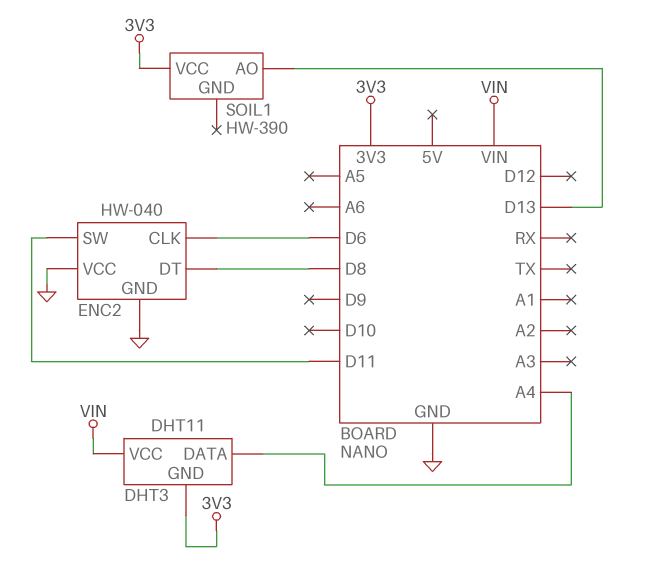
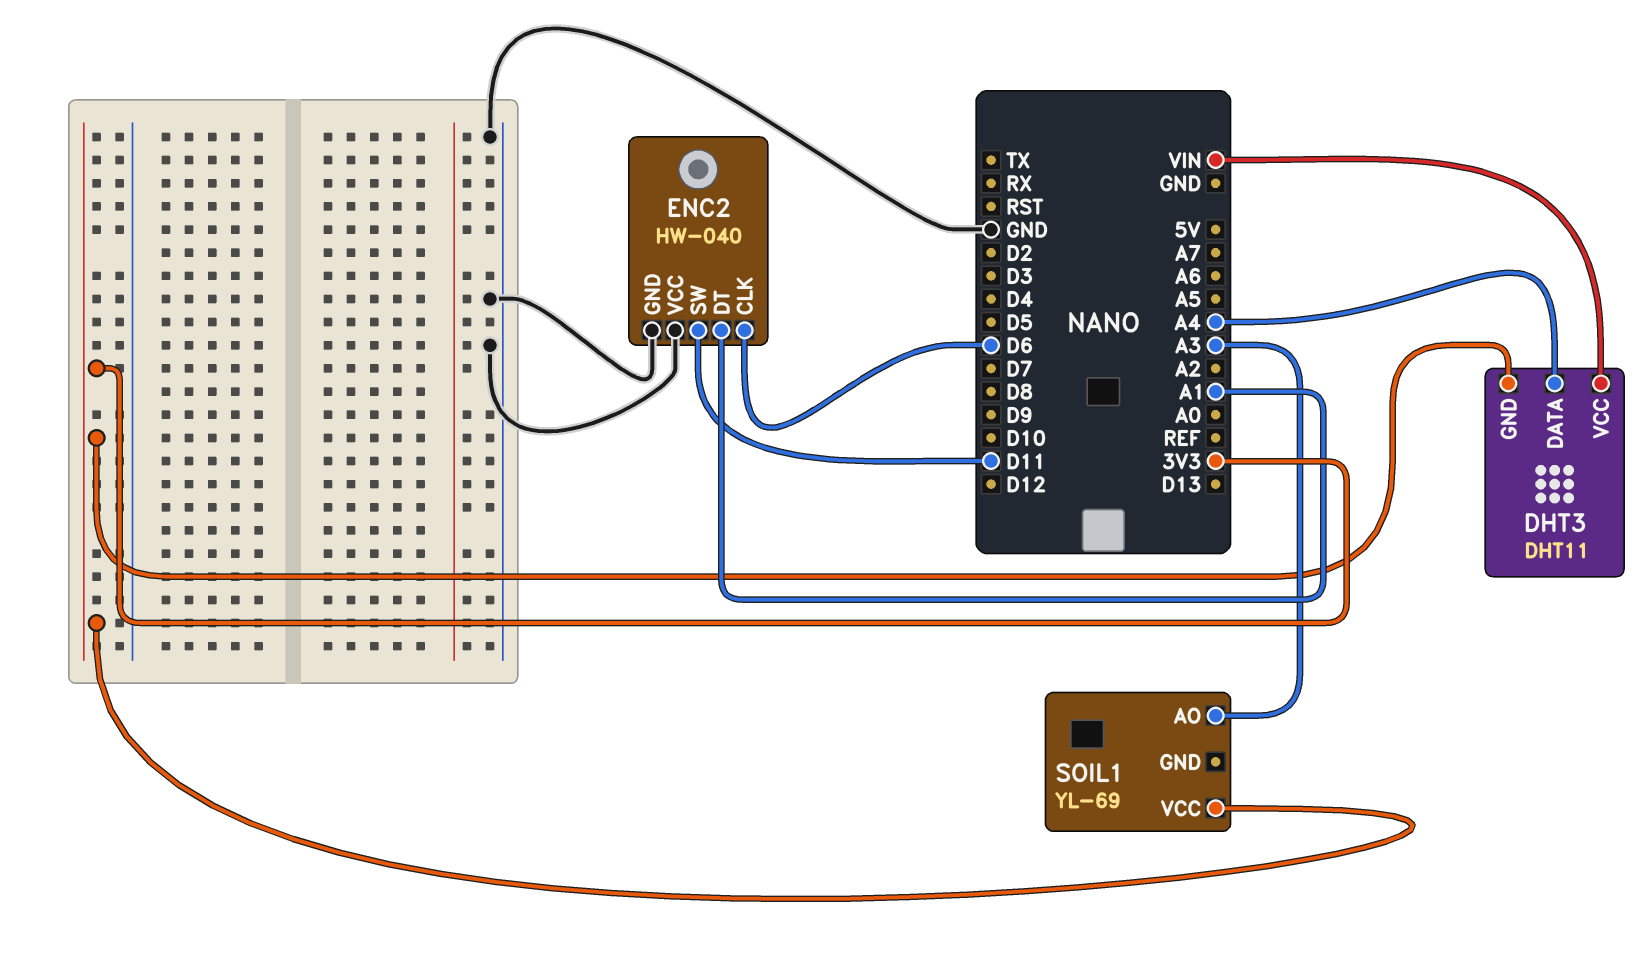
ENC2 pin DT: D8 -> A1
SOIL1: HW-390 -> YL-69
SOIL1 pin AO: D13 -> A3

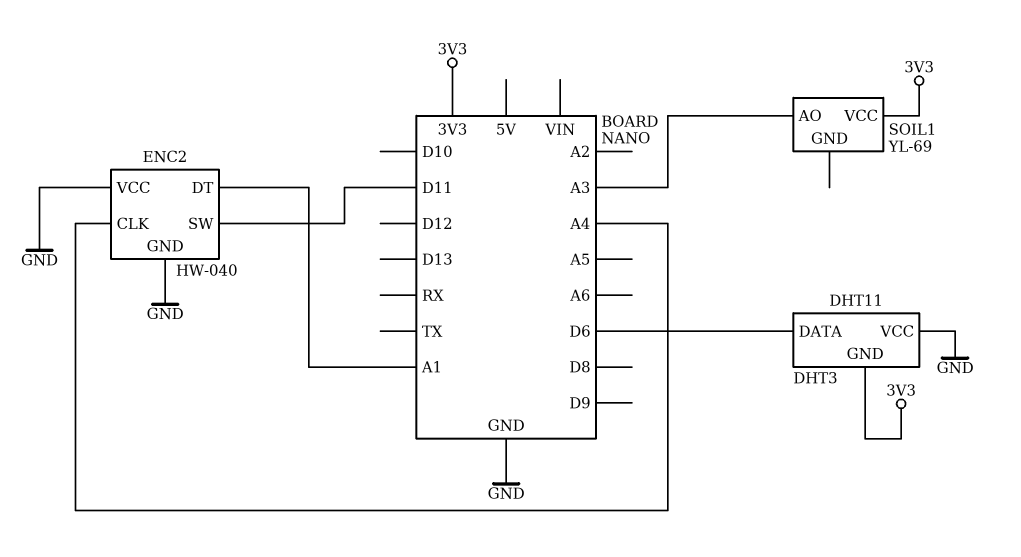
DHT3 pin DATA: A4 -> D6
DHT3 pin VCC: VIN -> GND
ENC2 pin CLK: D6 -> A4

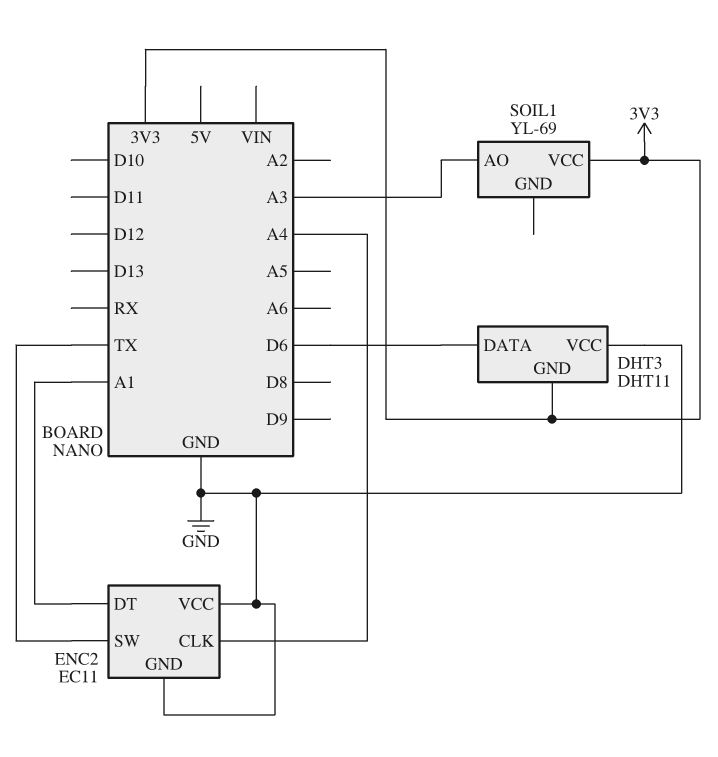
ENC2: HW-040 -> EC11
ENC2 pin SW: D11 -> TX

